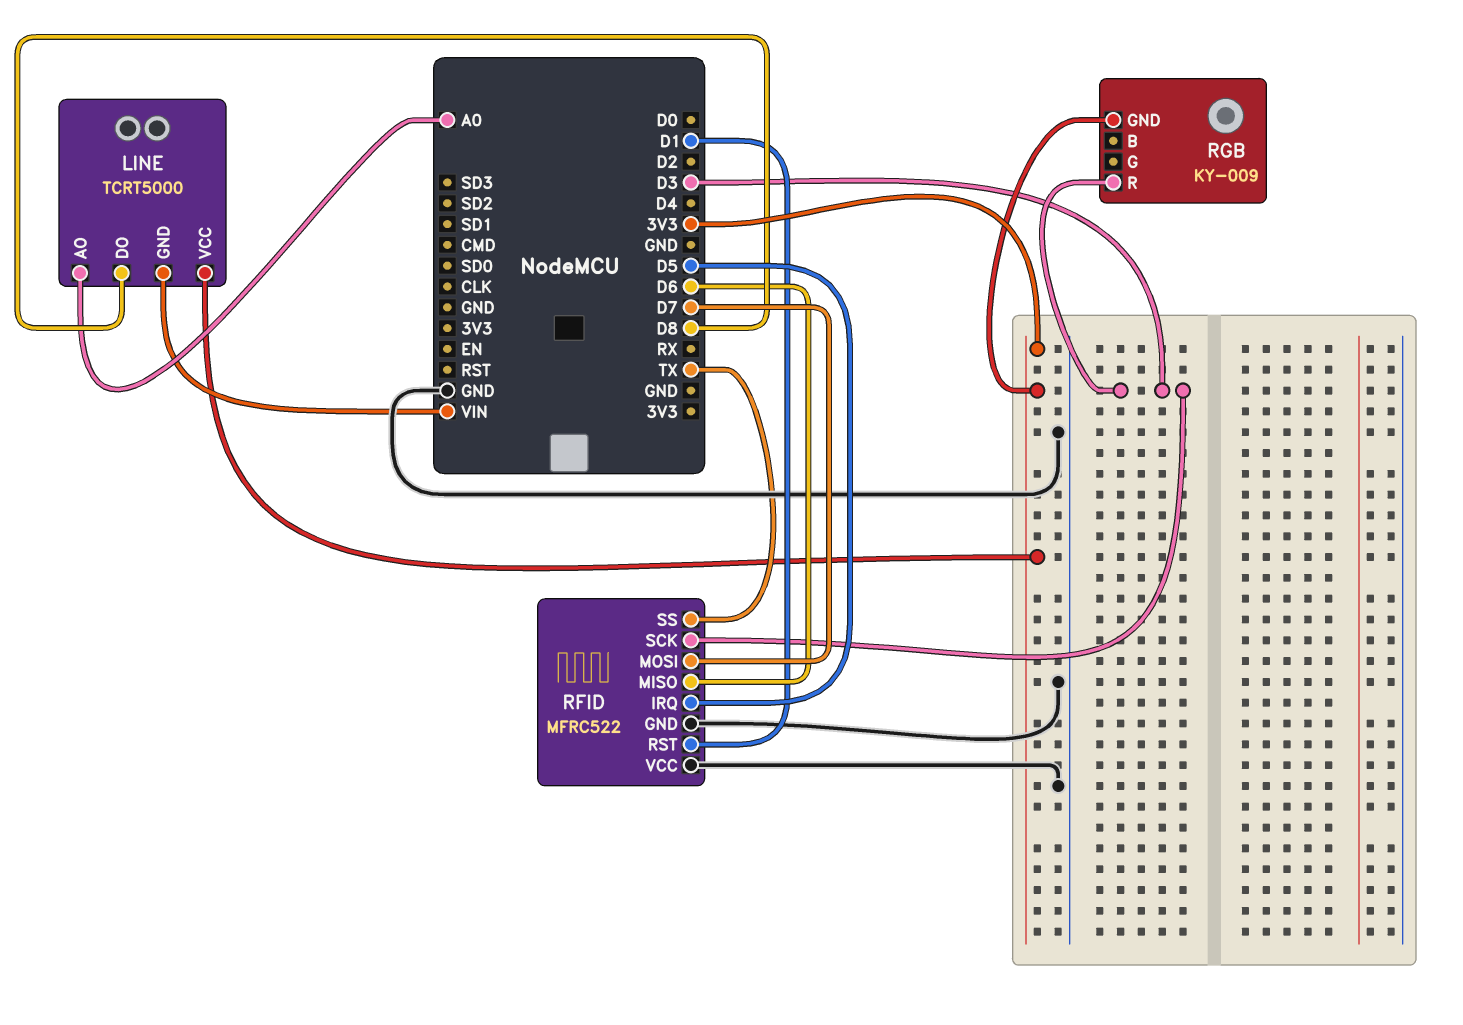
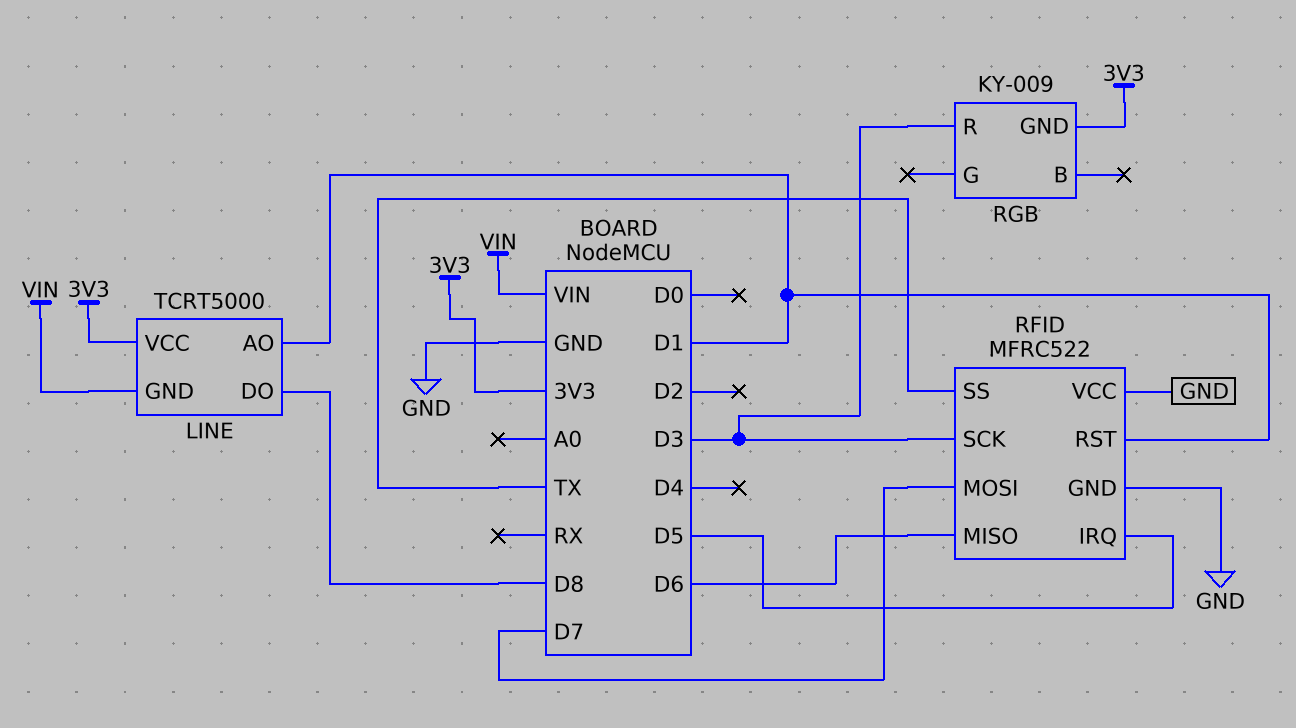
LINE pin AO: A0 -> D1

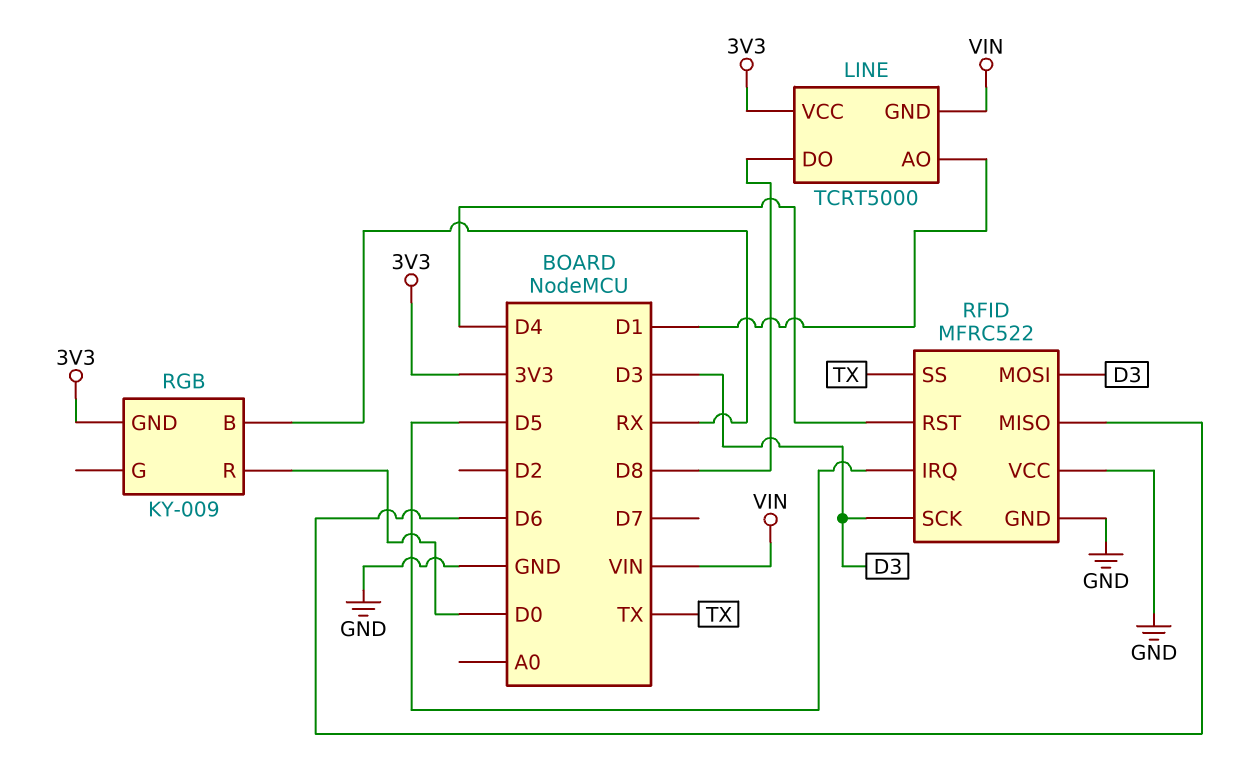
RFID pin MOSI: D7 -> D3
RFID pin RST: D1 -> D4
RGB pin B: none -> RX
RGB pin R: D3 -> D0

